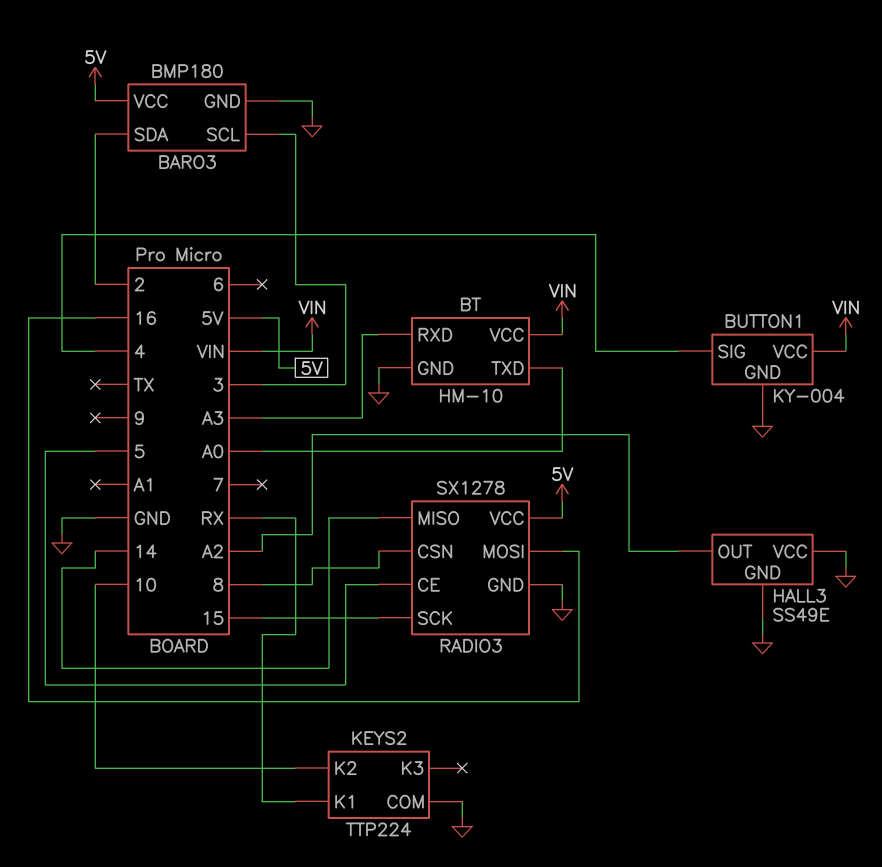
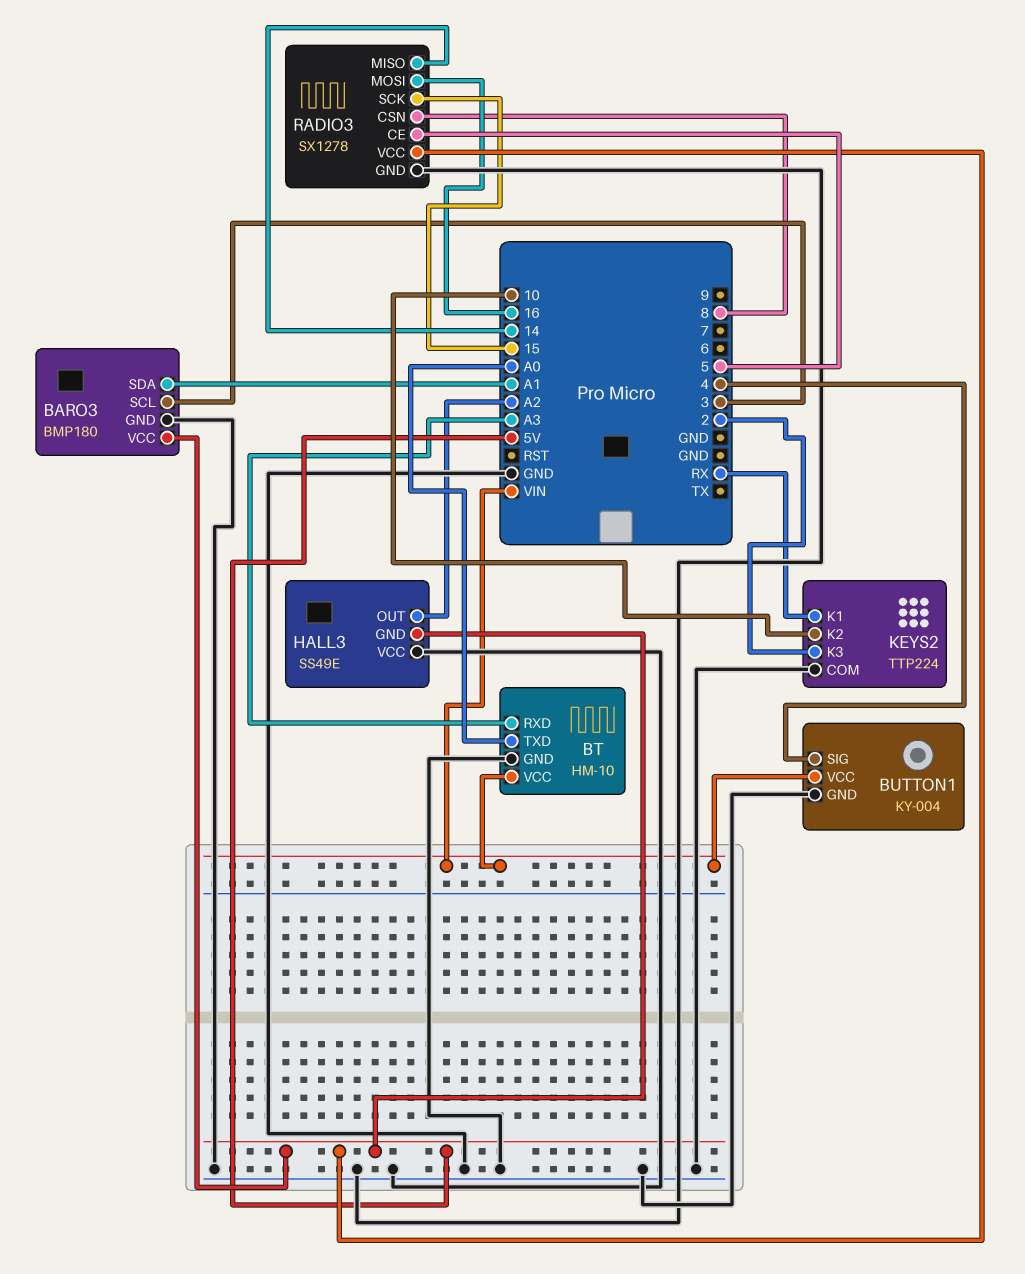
BARO3 pin SDA: 2 -> A1
HALL3 pin GND: GND -> 5V
KEYS2 pin K3: none -> 2

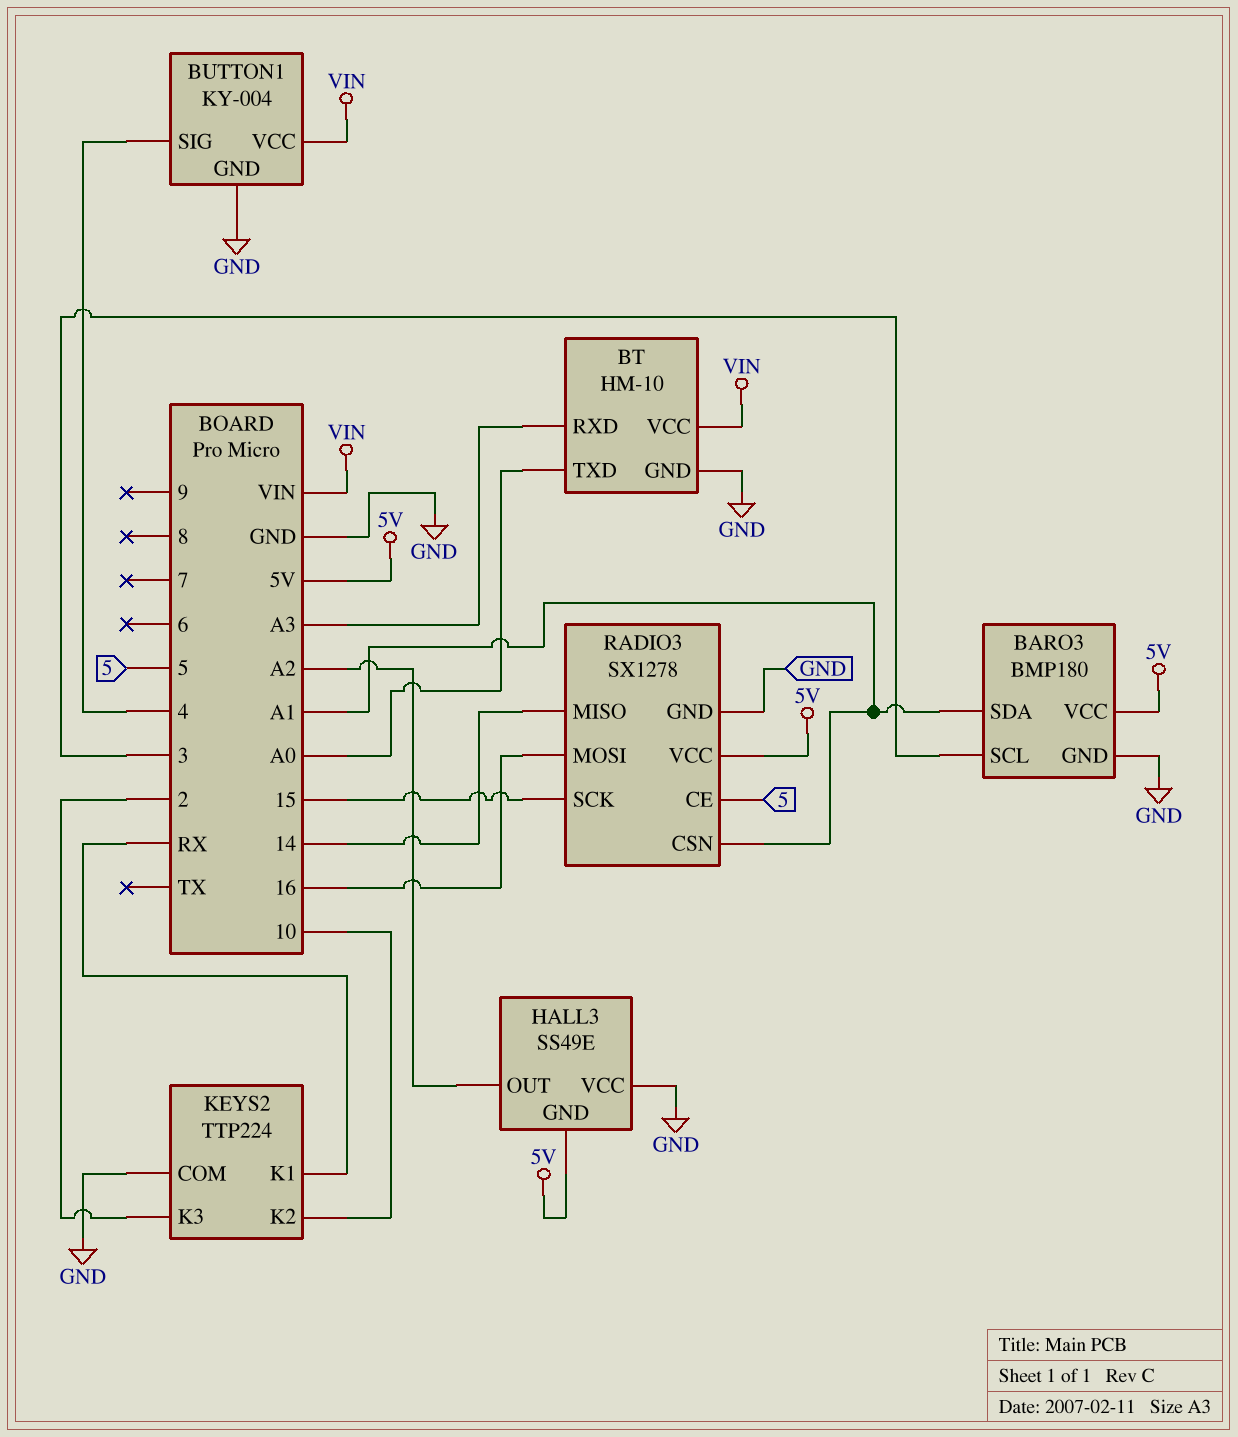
RADIO3 pin CSN: 8 -> A1

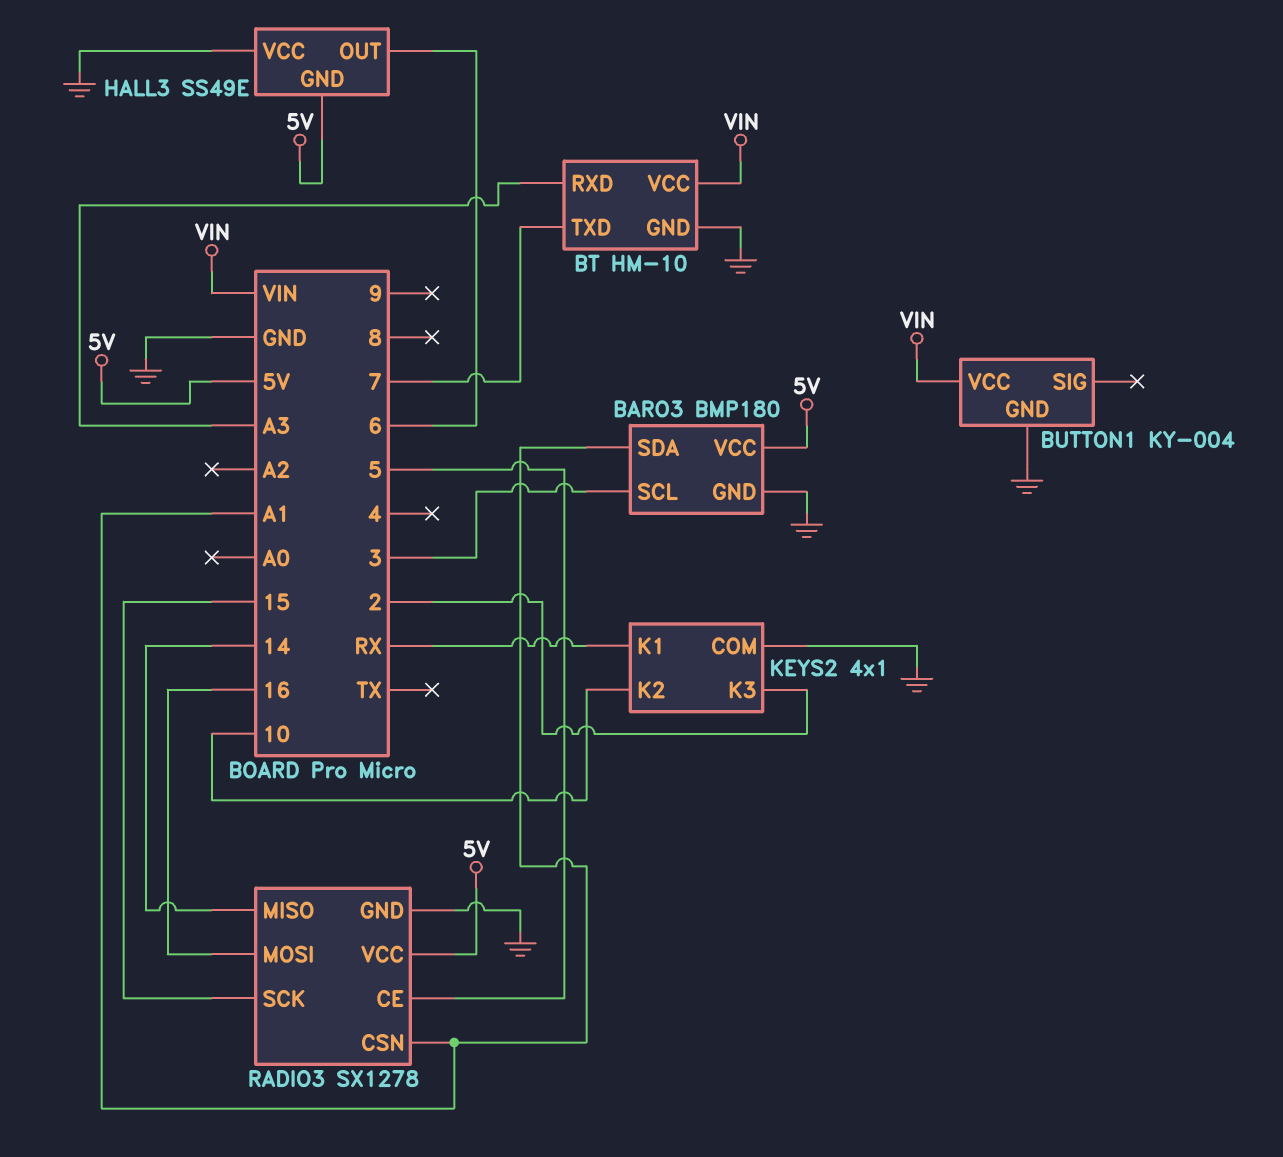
BT pin TXD: A0 -> 7
BUTTON1 pin SIG: 4 -> none
HALL3 pin OUT: A2 -> 6
KEYS2: TTP224 -> 4x1

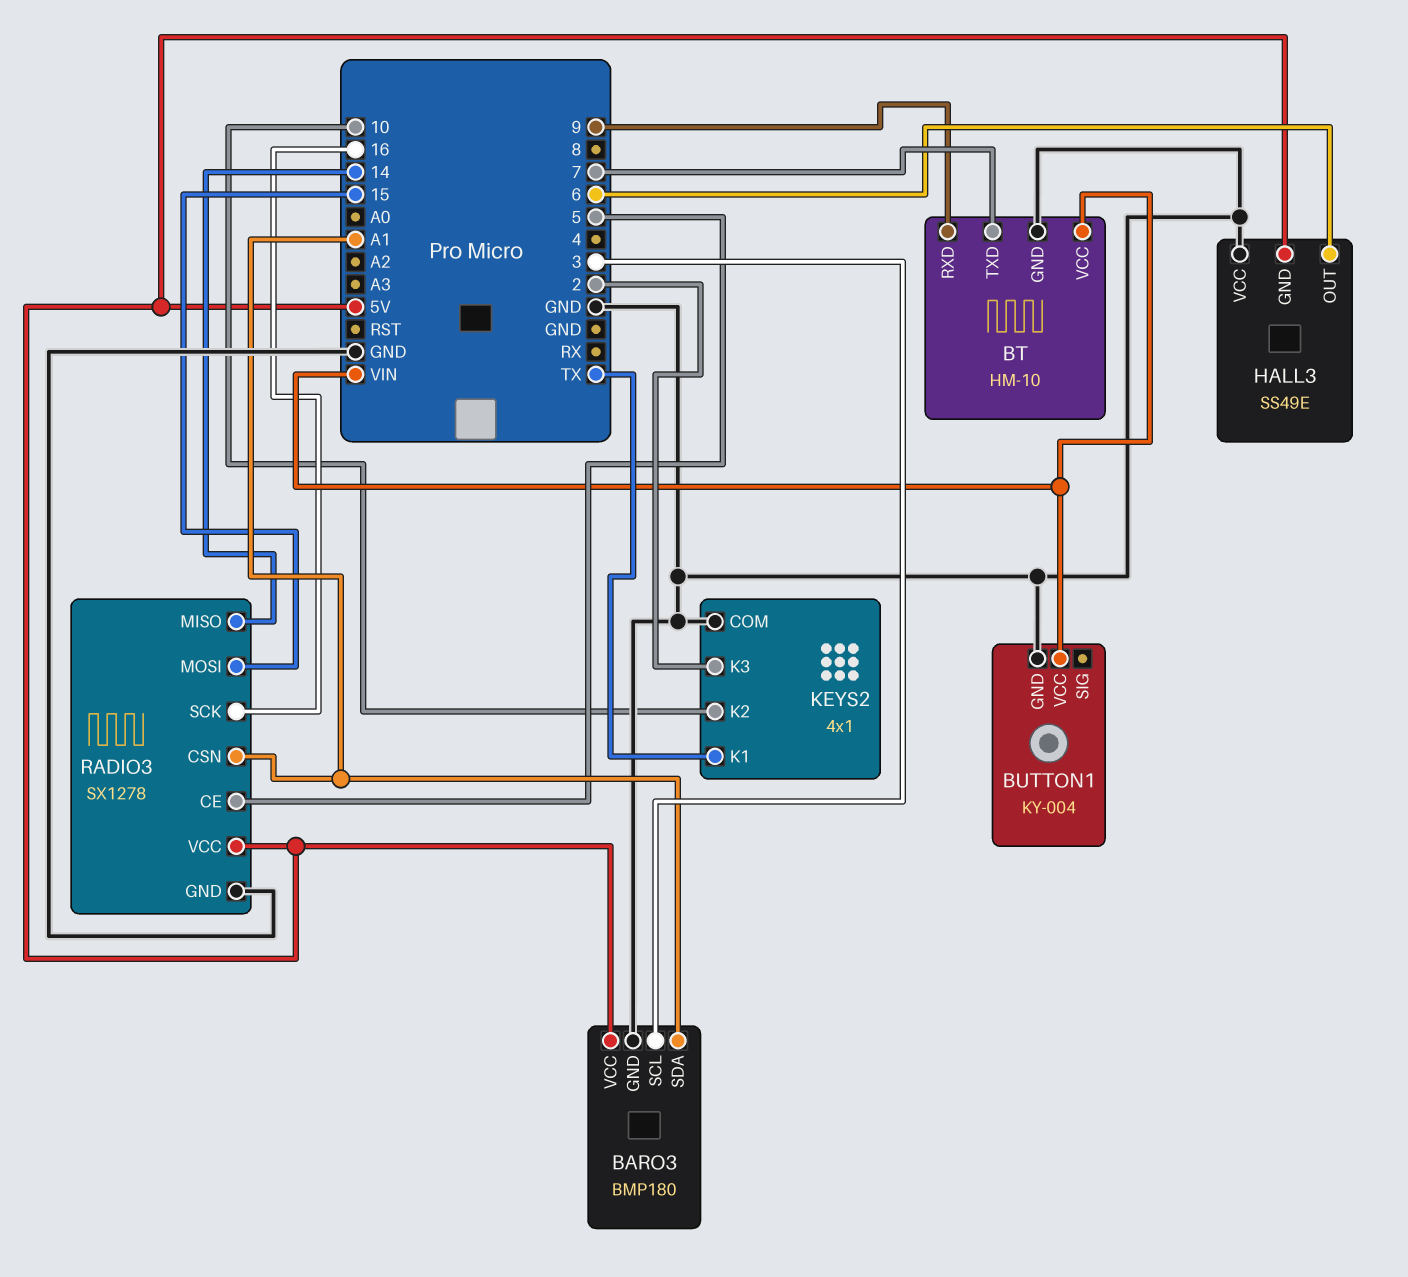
BT pin RXD: A3 -> 9
KEYS2 pin K1: RX -> TX
RADIO3 pin MOSI: 16 -> 15
RADIO3 pin SCK: 15 -> 16

